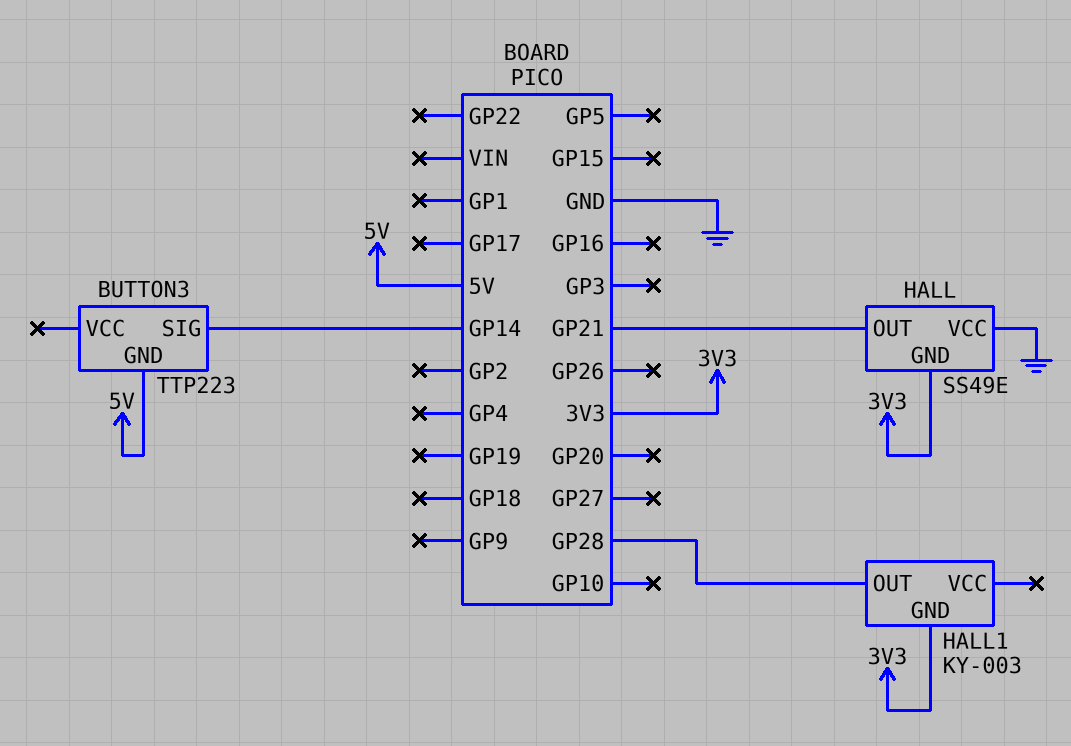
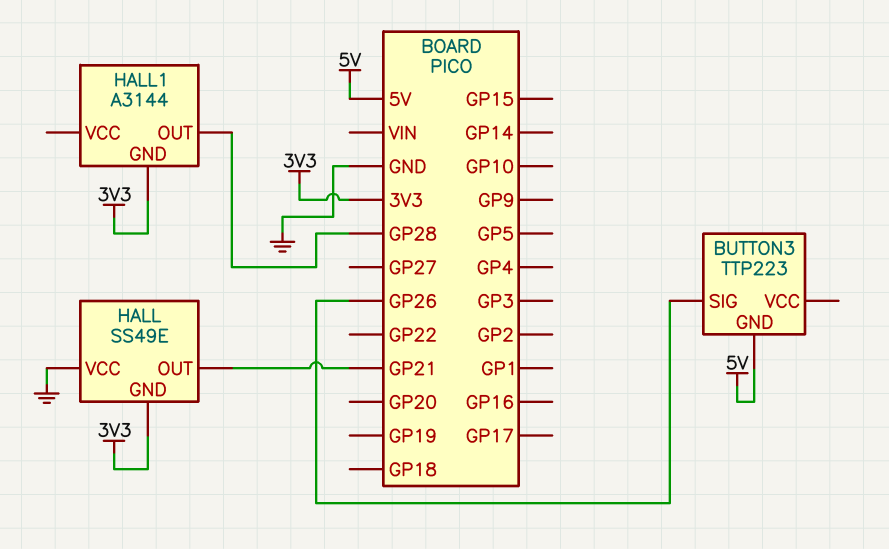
BUTTON3 pin SIG: GP14 -> GP26
HALL1: KY-003 -> A3144

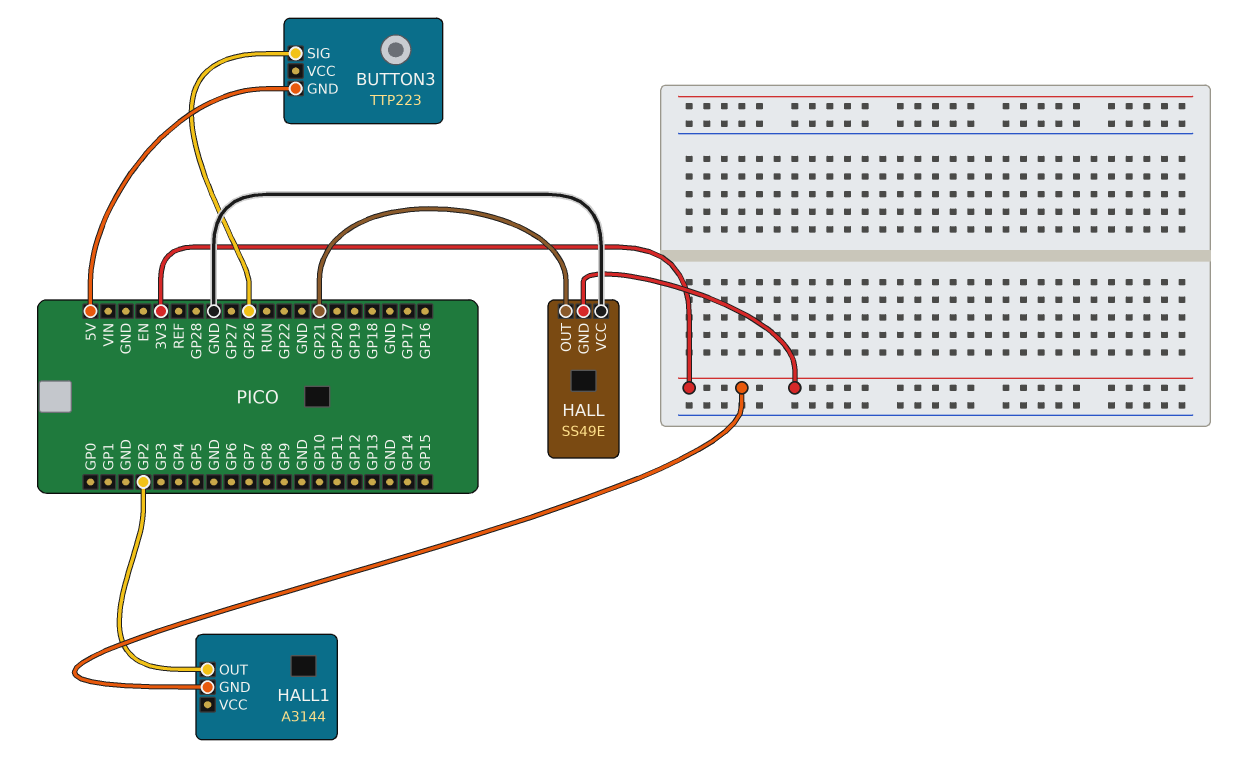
HALL1 pin OUT: GP28 -> GP2

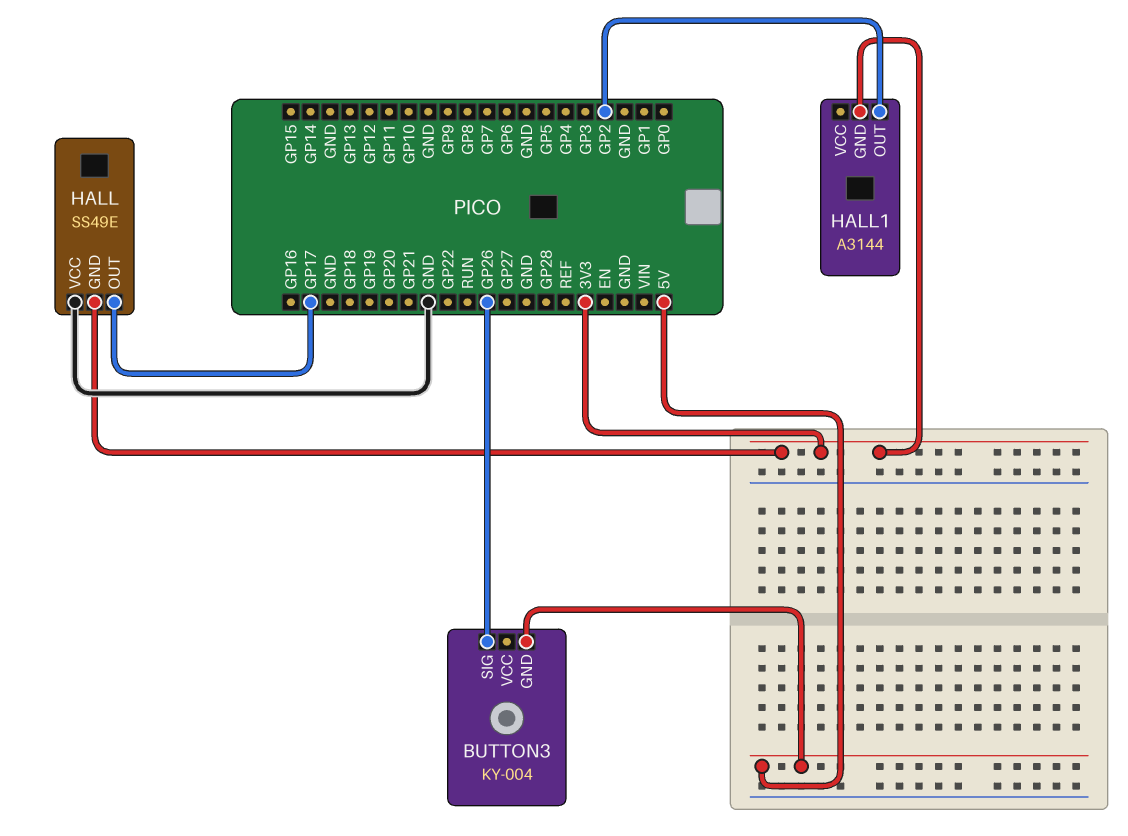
BUTTON3: TTP223 -> KY-004
HALL pin OUT: GP21 -> GP17

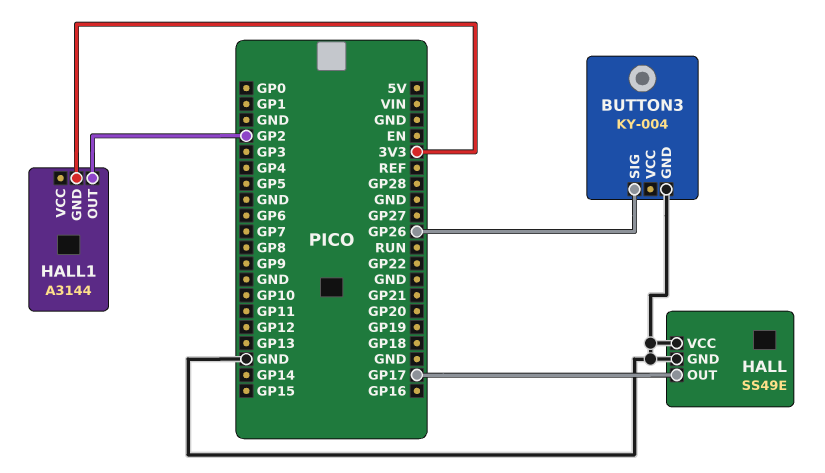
BUTTON3 pin GND: 5V -> GND
HALL pin GND: 3V3 -> GND

